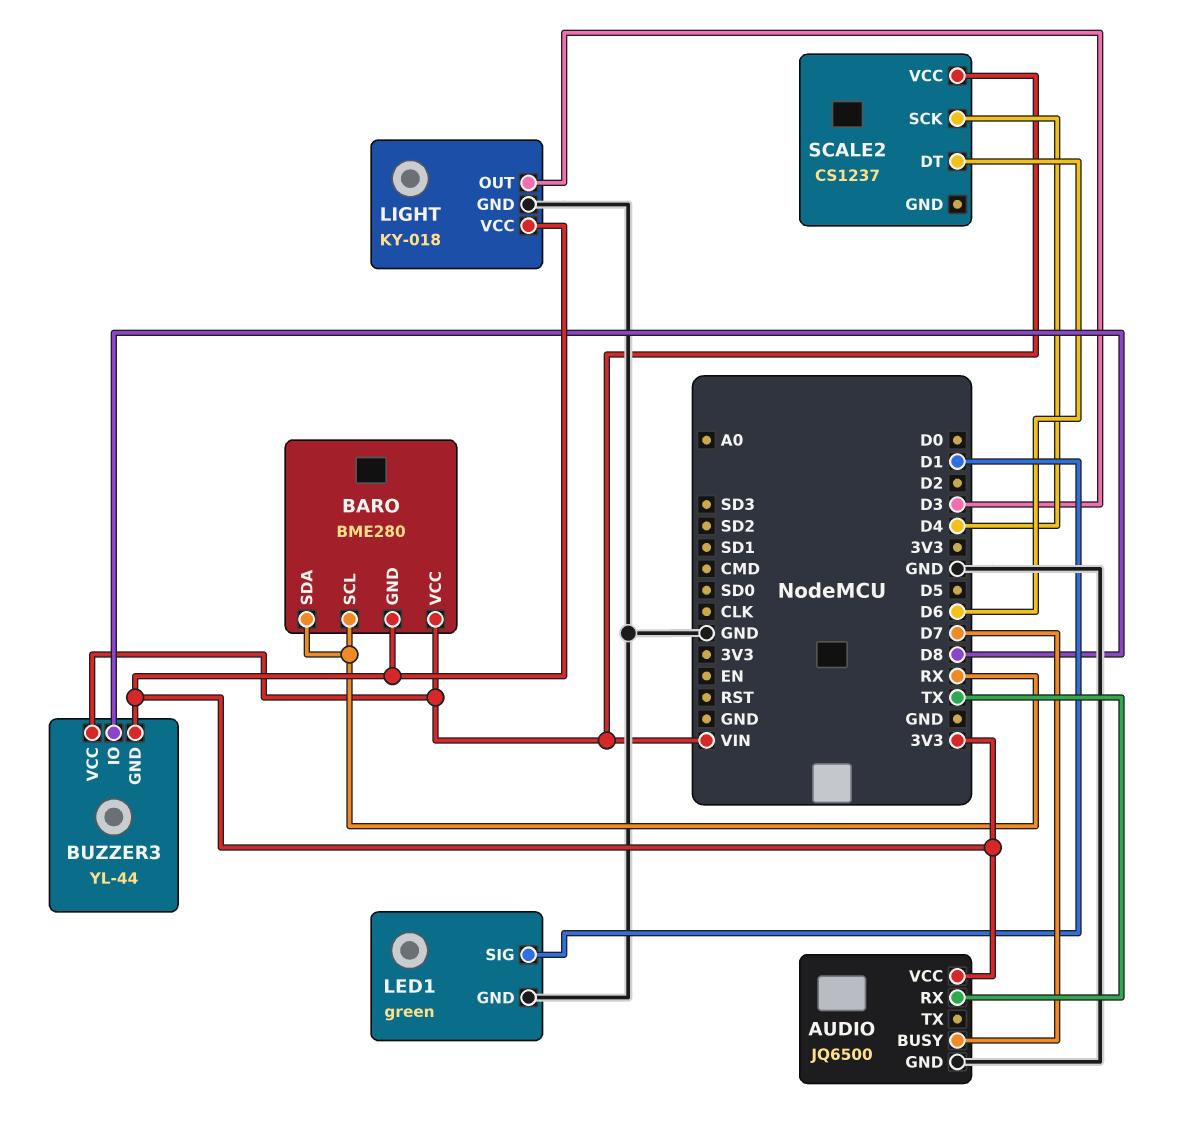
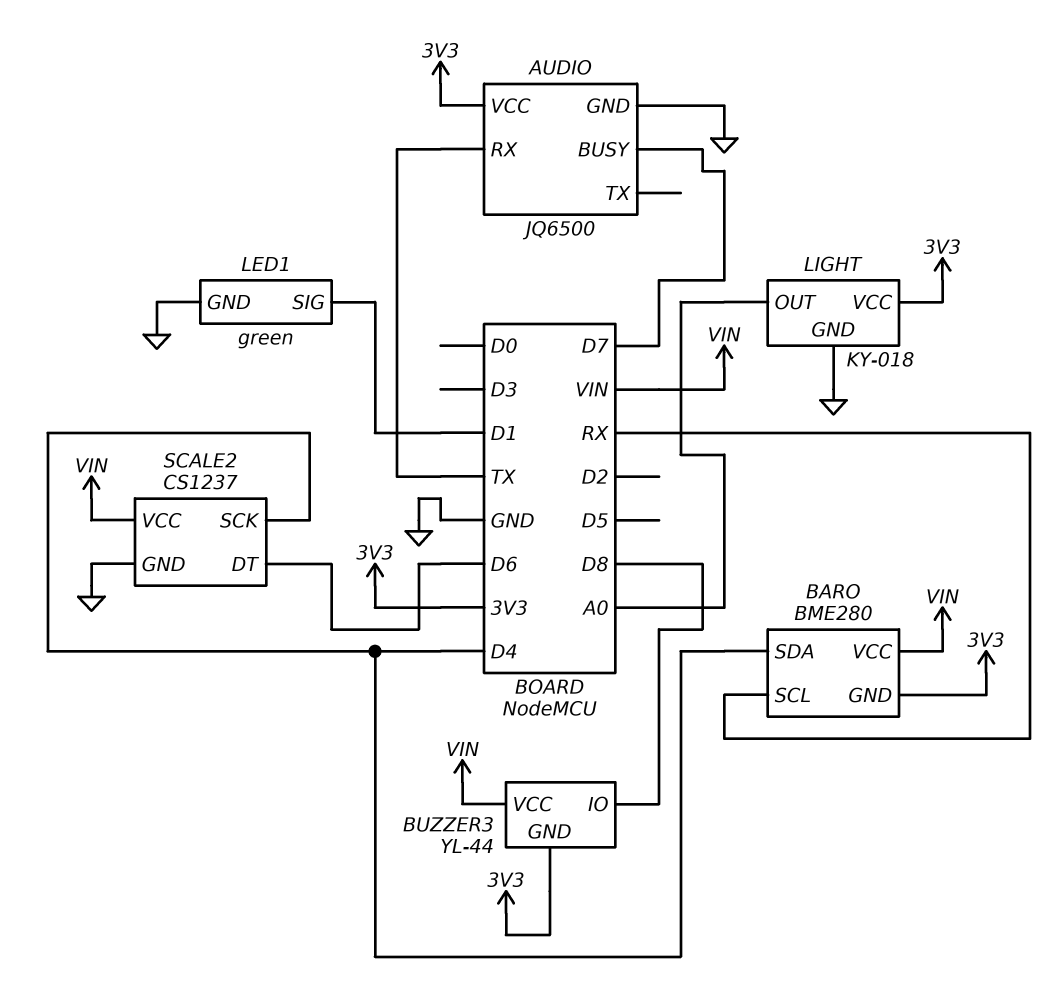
BARO pin SDA: RX -> D4
LIGHT pin OUT: D3 -> A0
SCALE2 pin GND: none -> GND

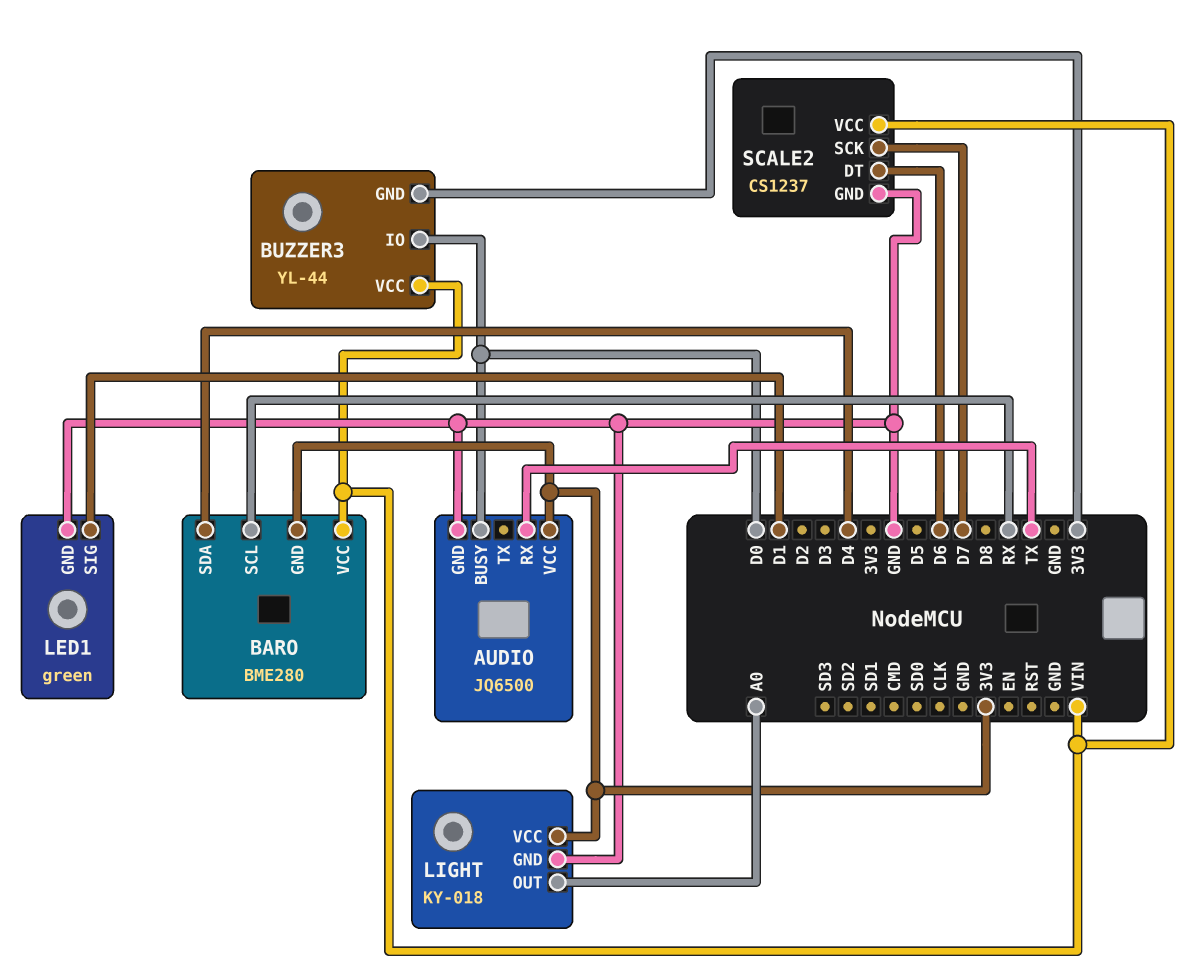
AUDIO pin BUSY: D7 -> D0
BUZZER3 pin IO: D8 -> D0
SCALE2 pin SCK: D4 -> D7

